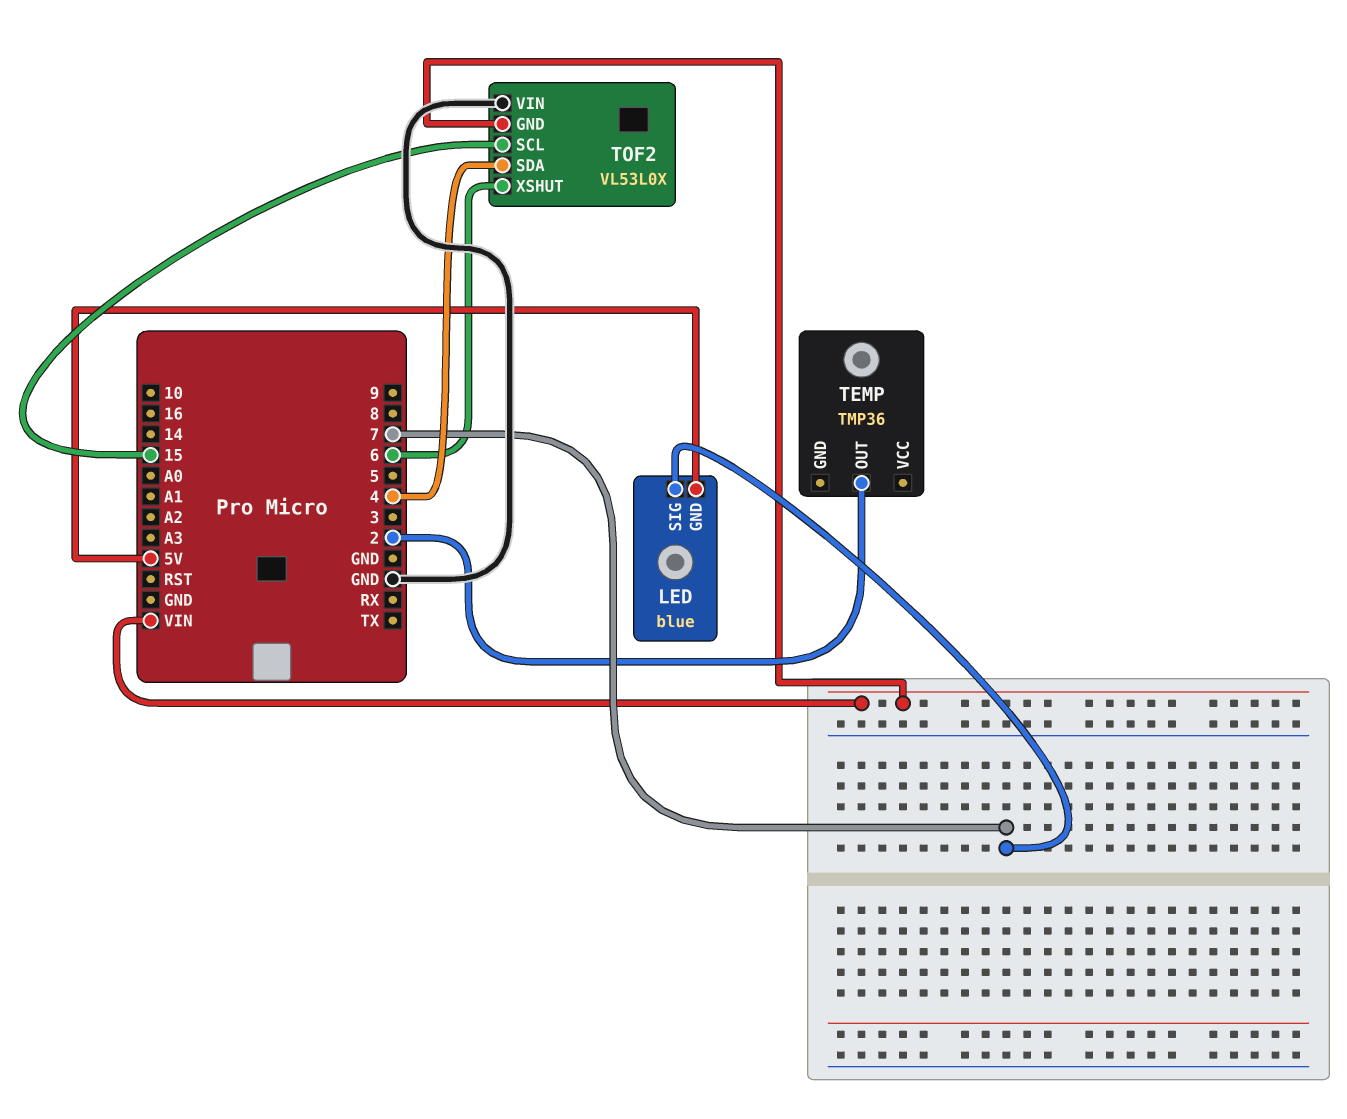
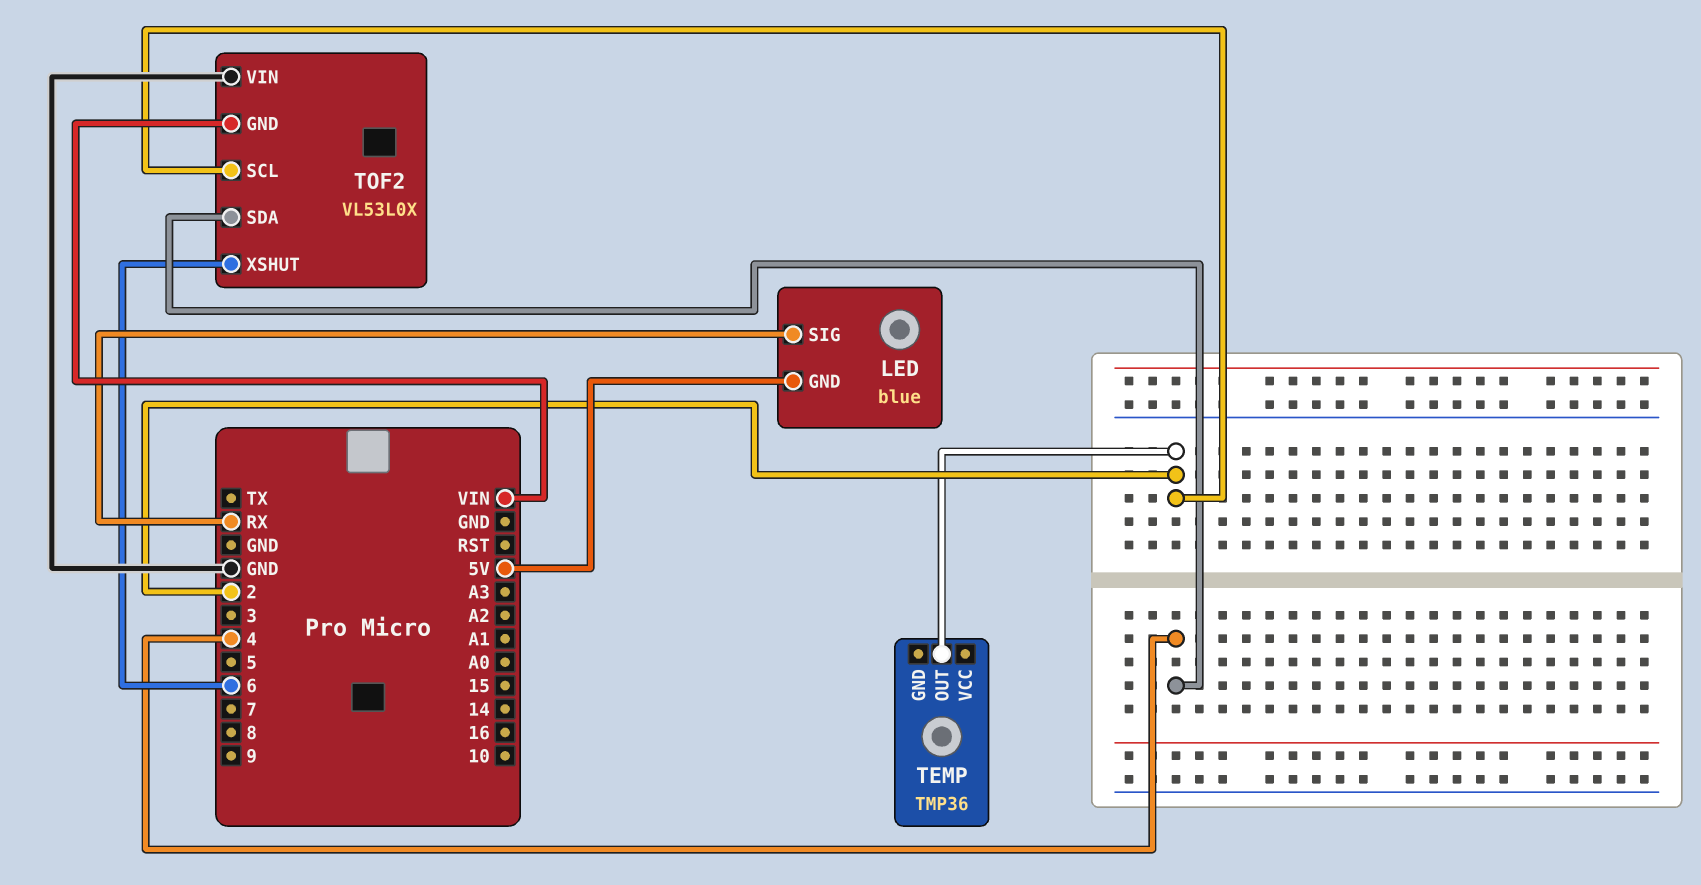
LED pin SIG: 7 -> RX
TOF2 pin SCL: 15 -> 2

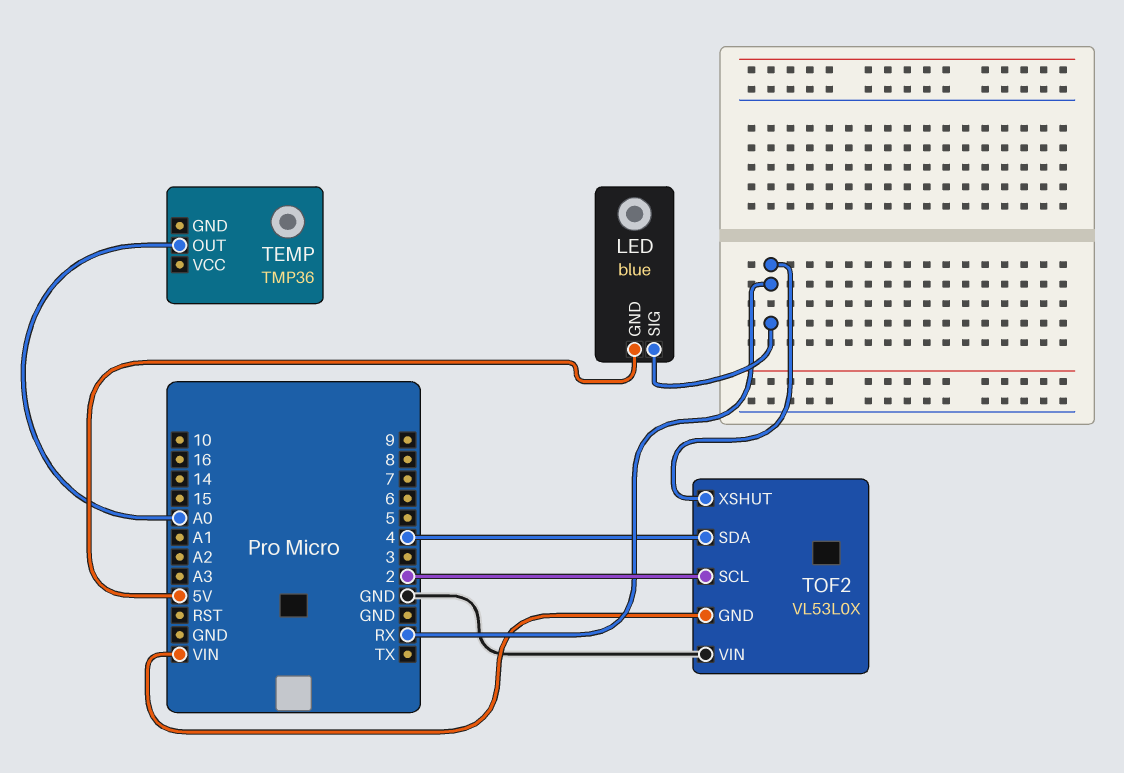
TEMP pin OUT: 2 -> A0
TOF2 pin XSHUT: 6 -> RX

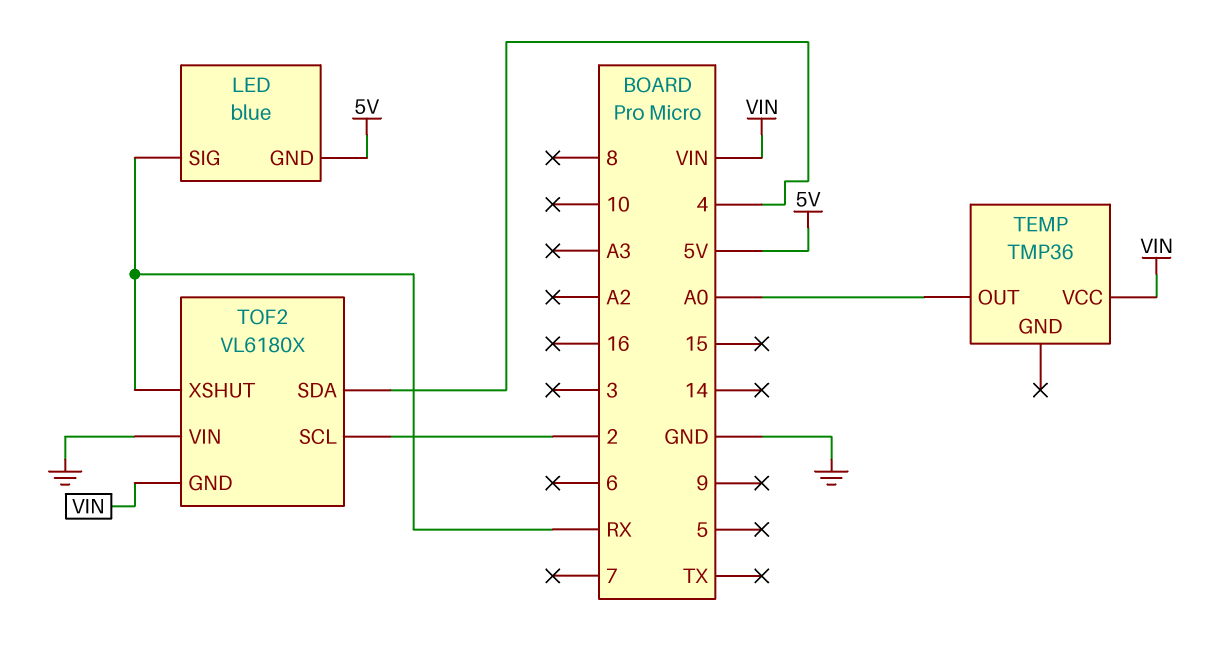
TEMP pin VCC: none -> VIN
TOF2: VL53L0X -> VL6180X

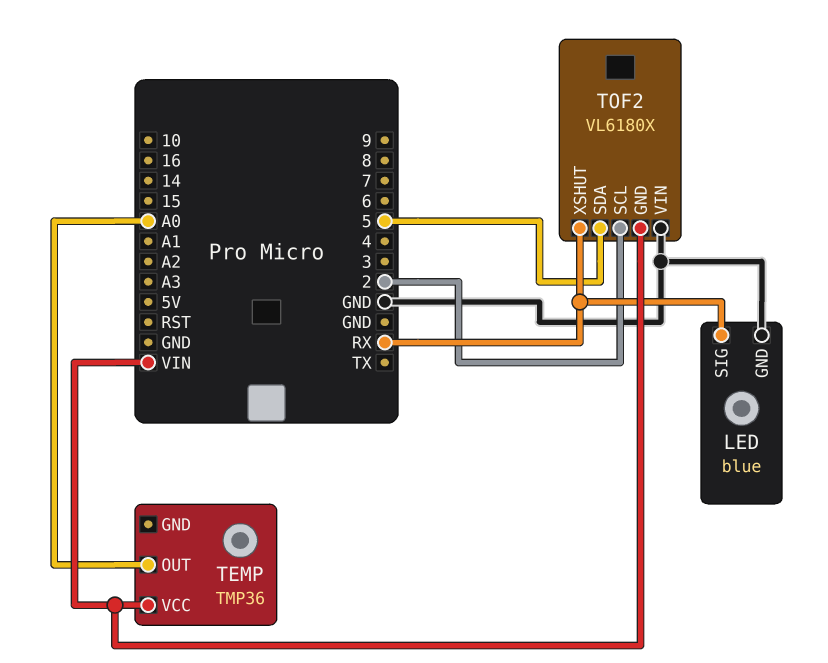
LED pin GND: 5V -> GND
TOF2 pin SDA: 4 -> 5

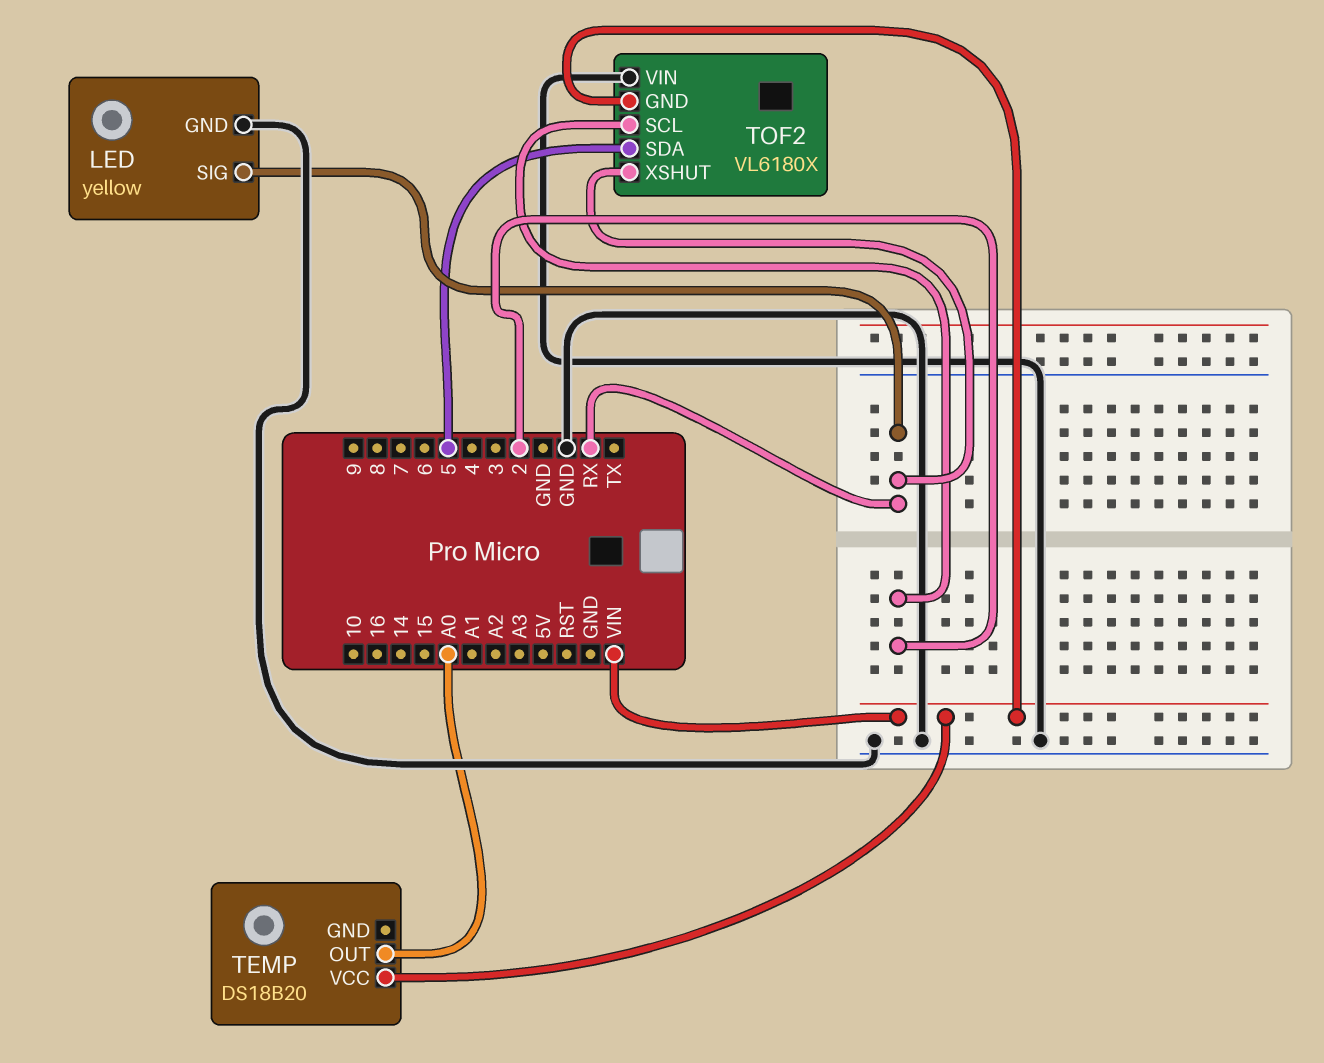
LED: blue -> yellow
TEMP: TMP36 -> DS18B20

